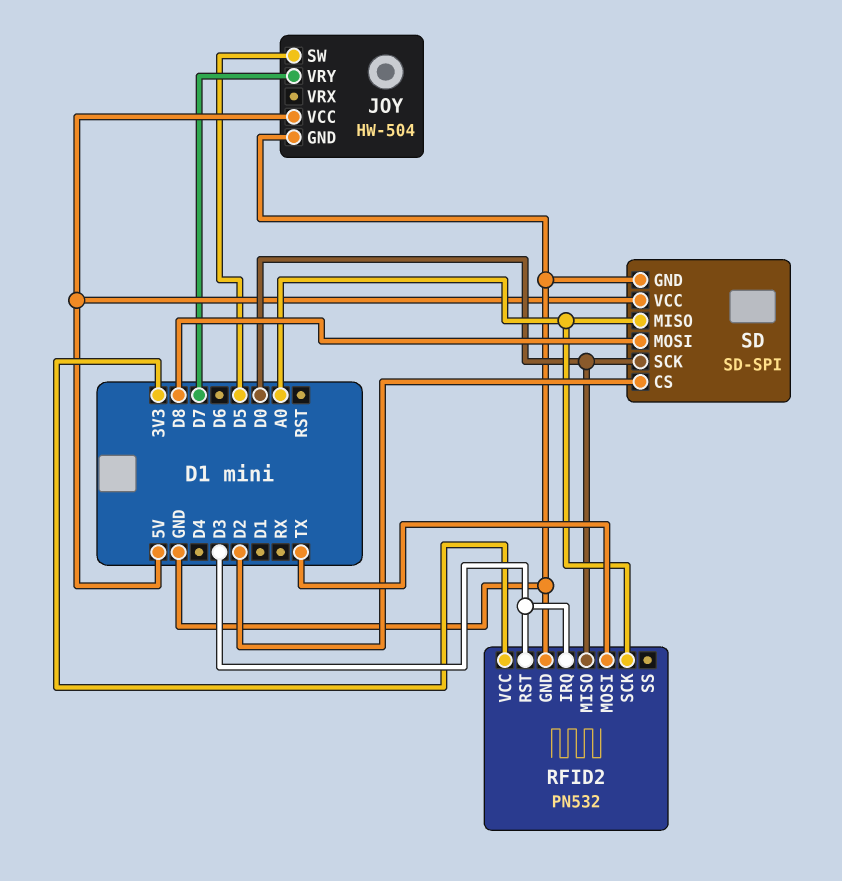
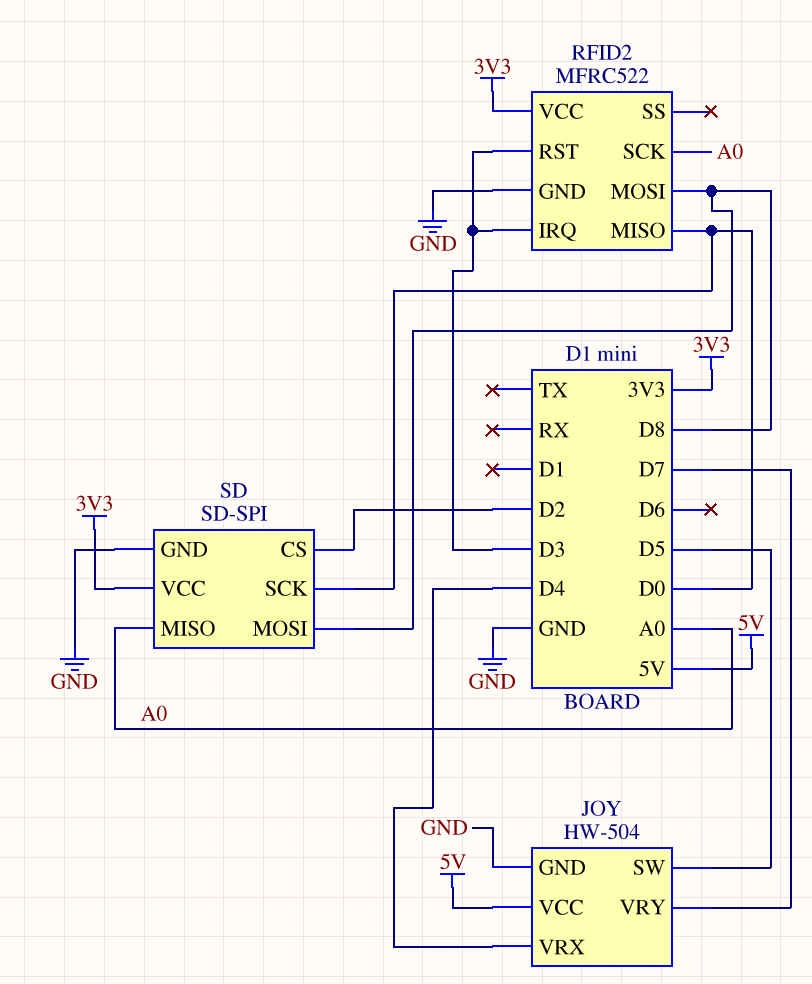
JOY pin VRX: none -> D4
RFID2: PN532 -> MFRC522
RFID2 pin MOSI: TX -> D8
SD pin VCC: 5V -> 3V3

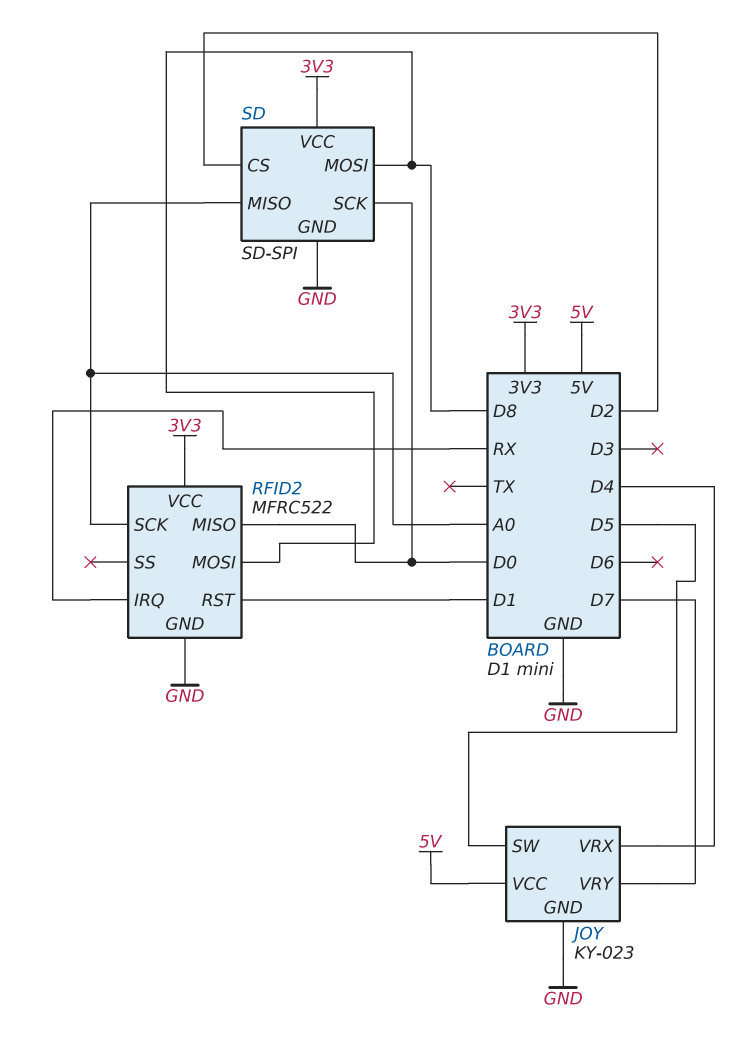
JOY: HW-504 -> KY-023
RFID2 pin IRQ: D3 -> RX
RFID2 pin RST: D3 -> D1

